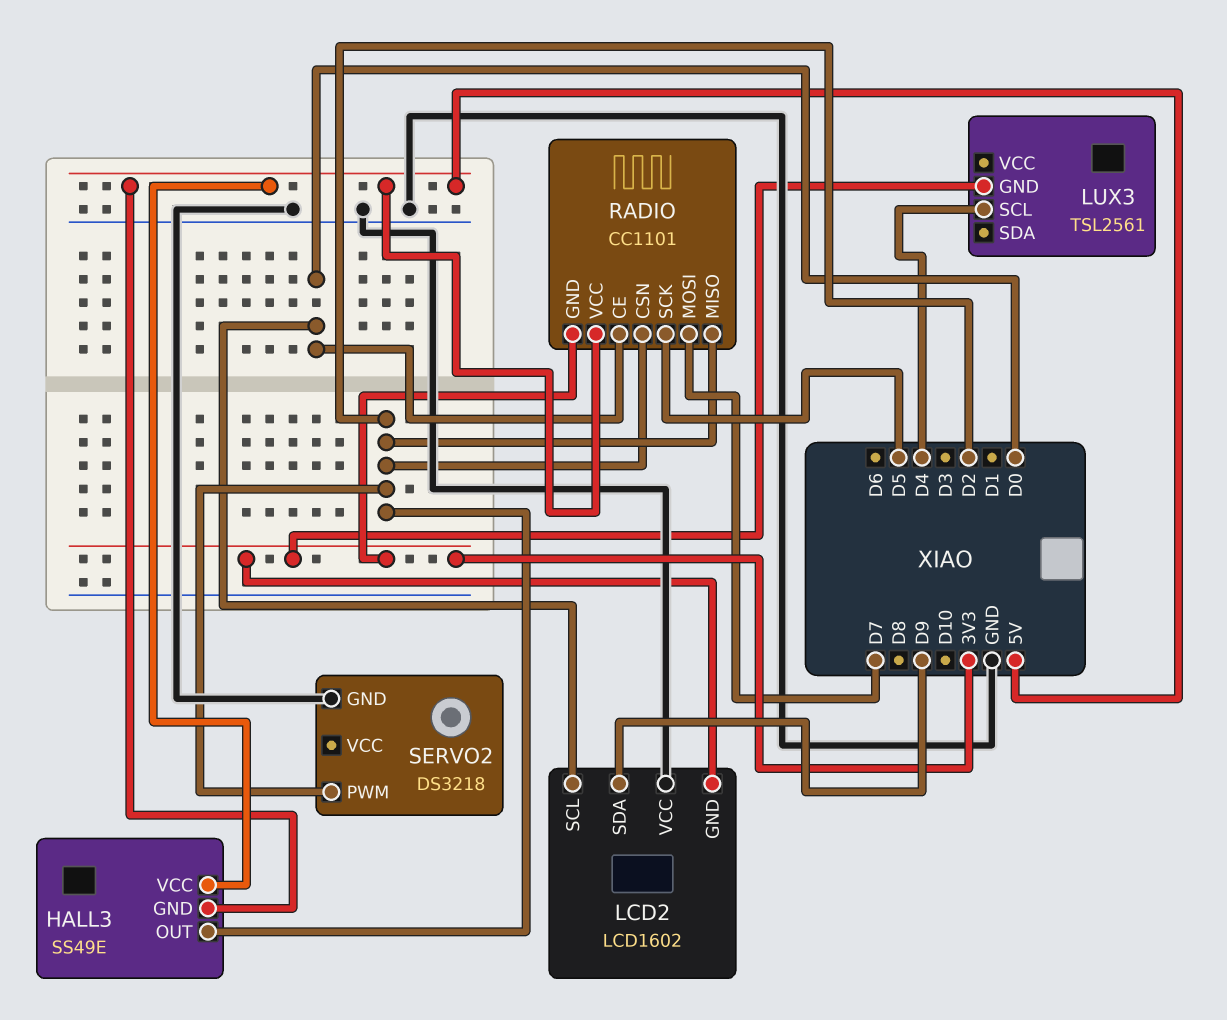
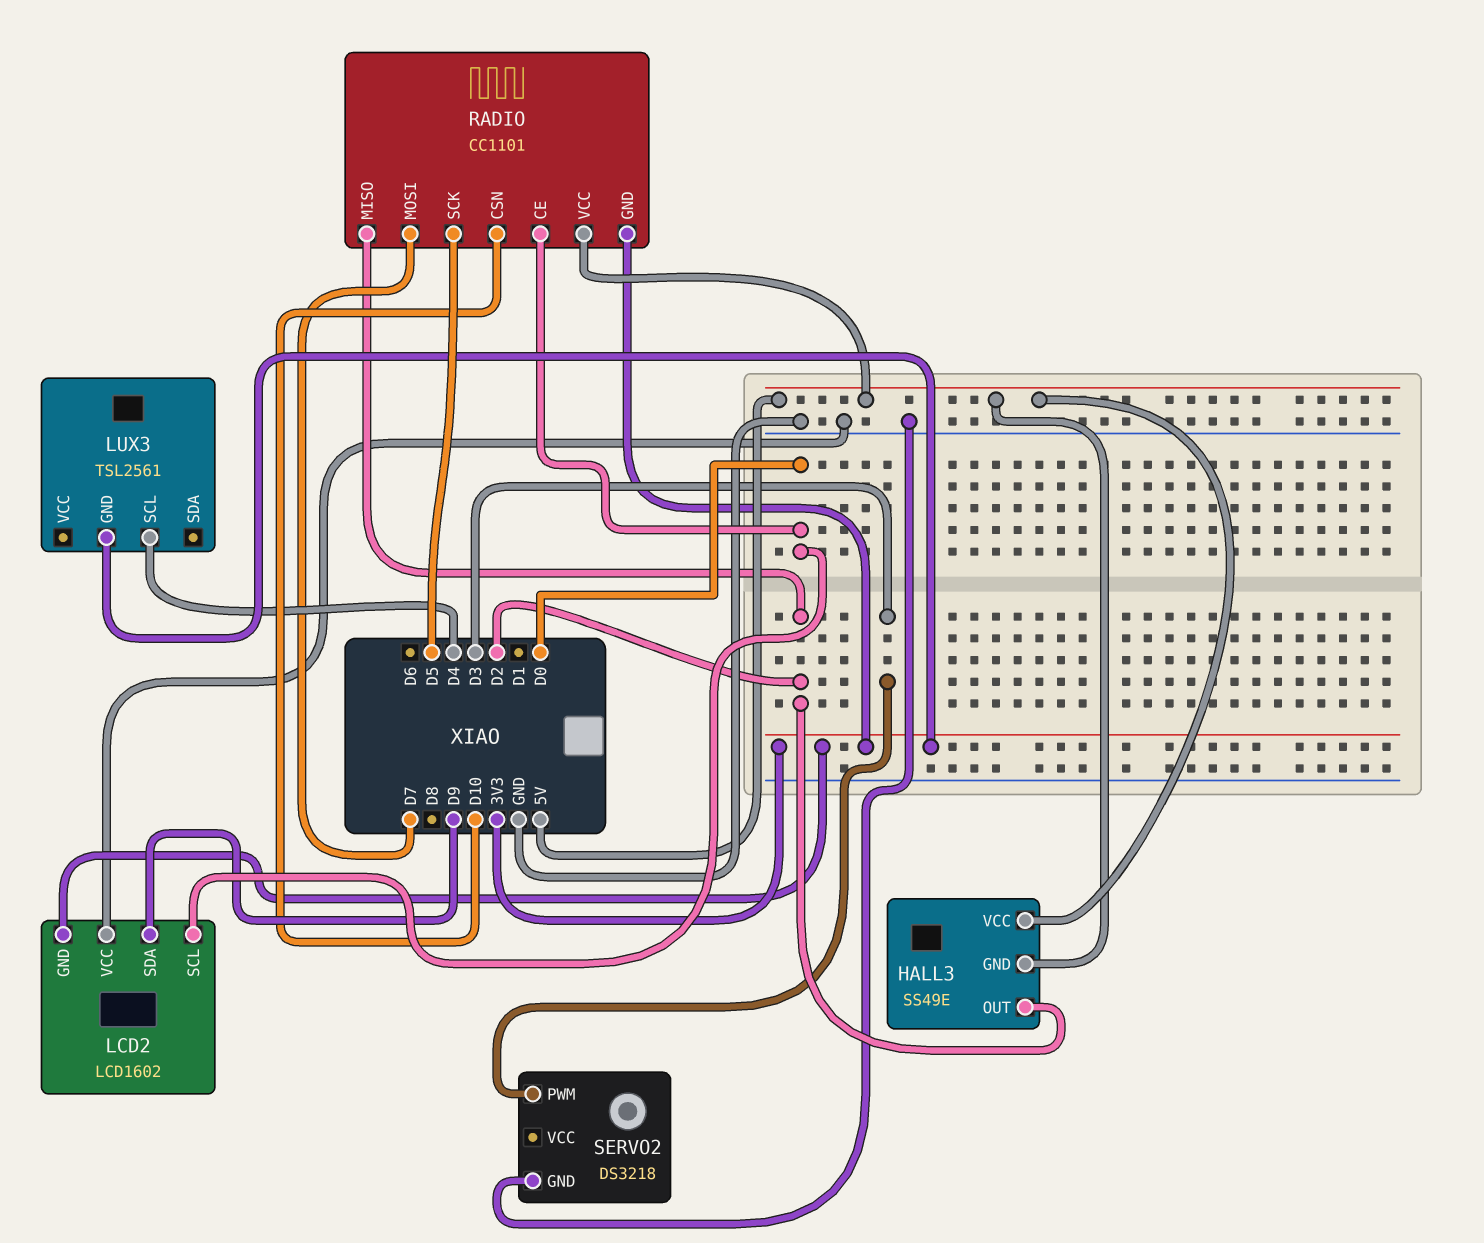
RADIO pin CSN: D2 -> D10
SERVO2 pin PWM: D2 -> D3

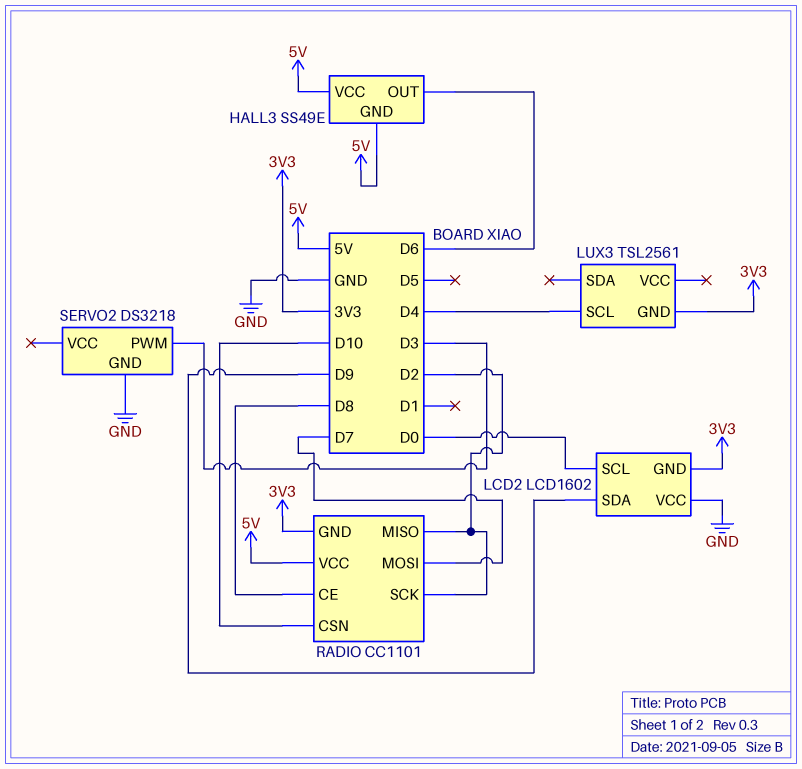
HALL3 pin OUT: D2 -> D6
RADIO pin CE: D0 -> D8
RADIO pin SCK: D5 -> D2

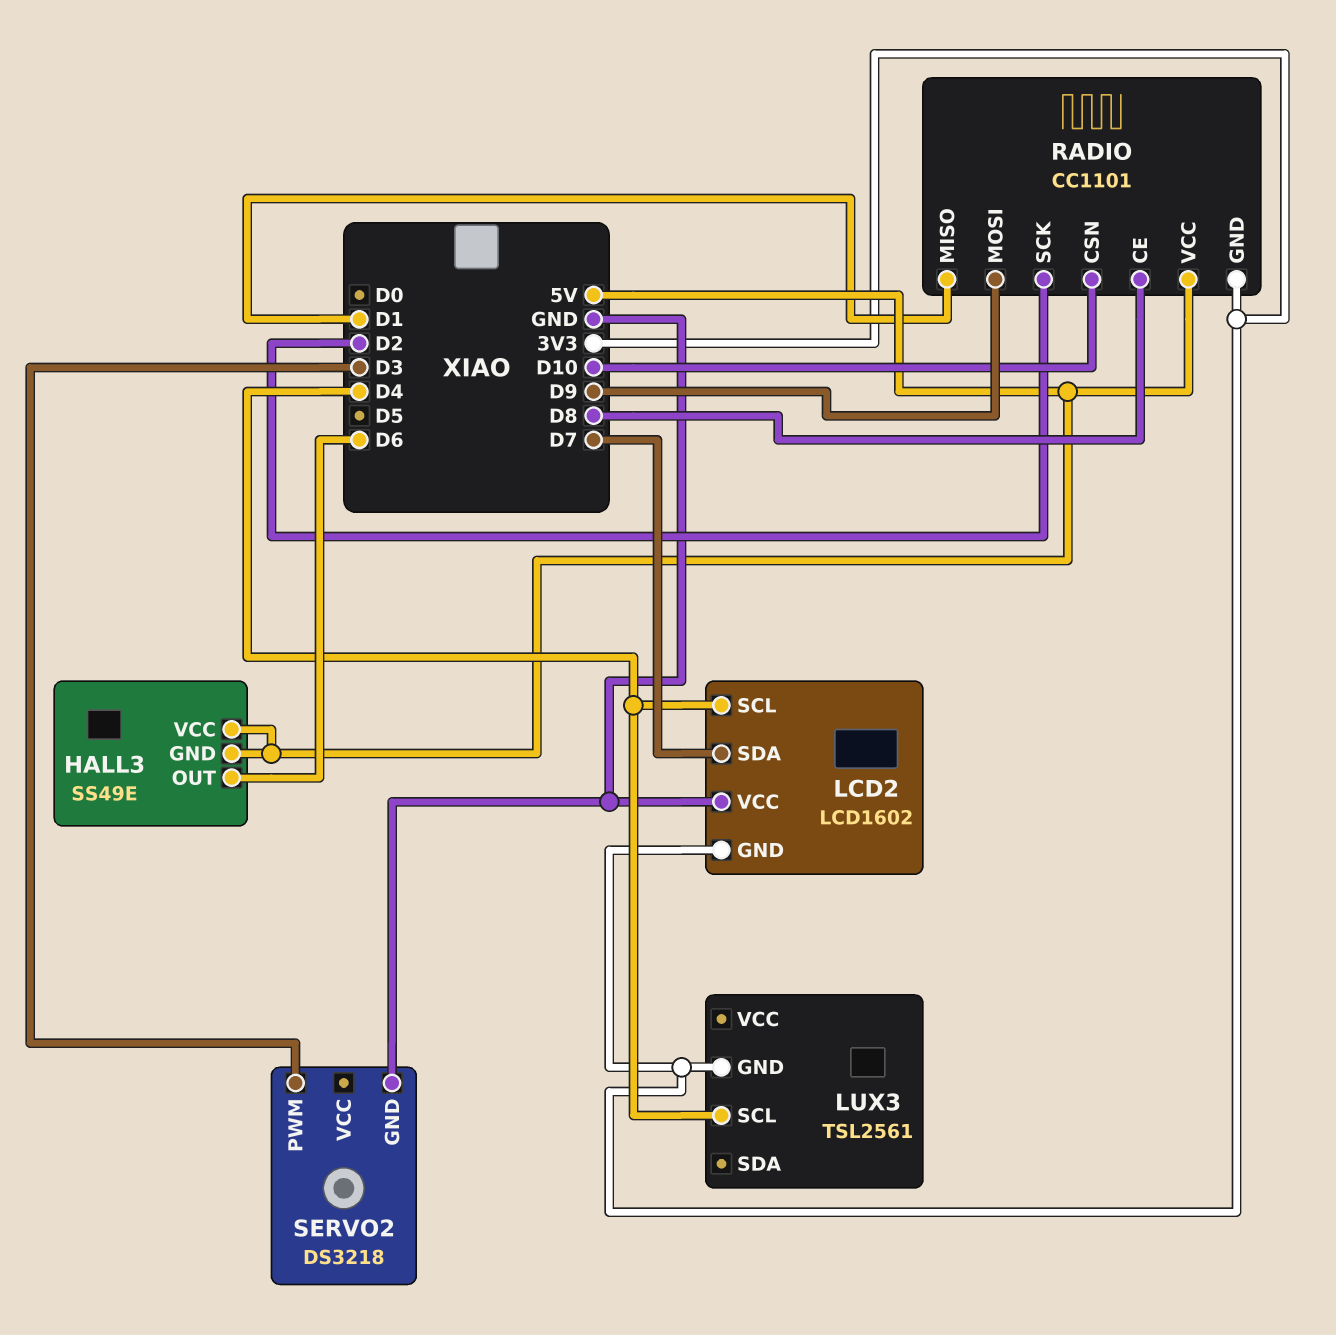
LCD2 pin SCL: D0 -> D4
LCD2 pin SDA: D9 -> D7
RADIO pin MISO: D2 -> D1
RADIO pin MOSI: D7 -> D9

